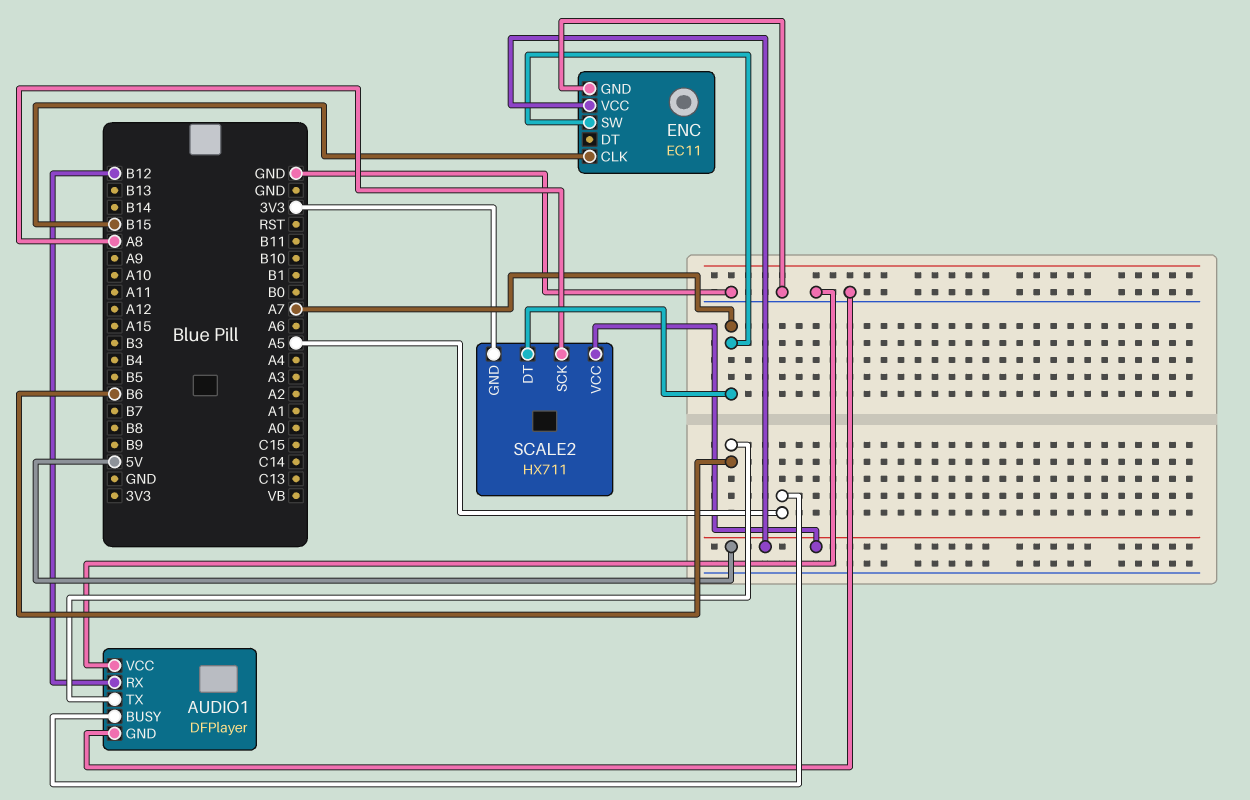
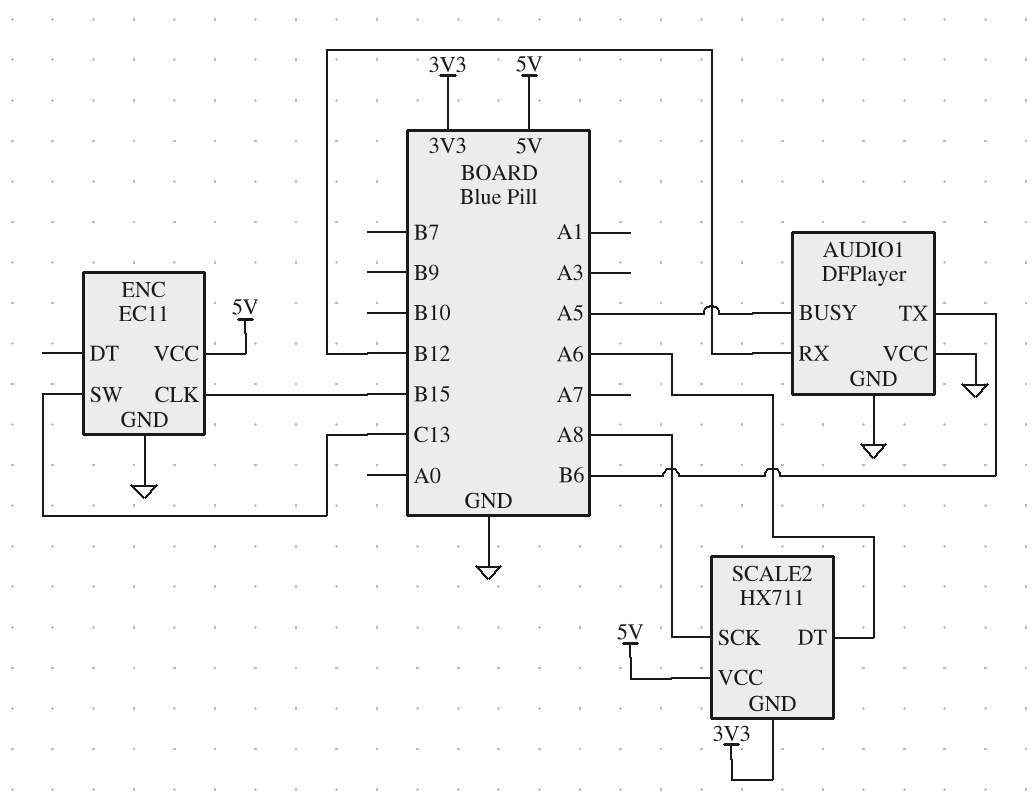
ENC pin SW: A7 -> C13
SCALE2 pin DT: A7 -> A6

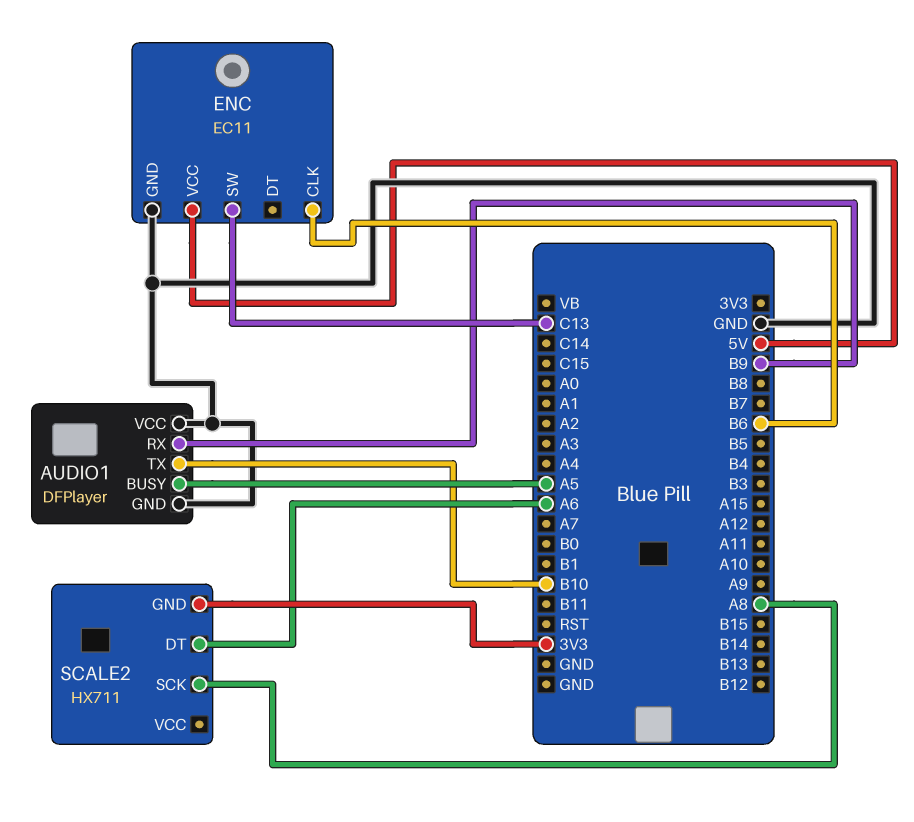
AUDIO1 pin RX: B12 -> B9
AUDIO1 pin TX: B6 -> B10
ENC pin CLK: B15 -> B6
SCALE2 pin VCC: 5V -> none

